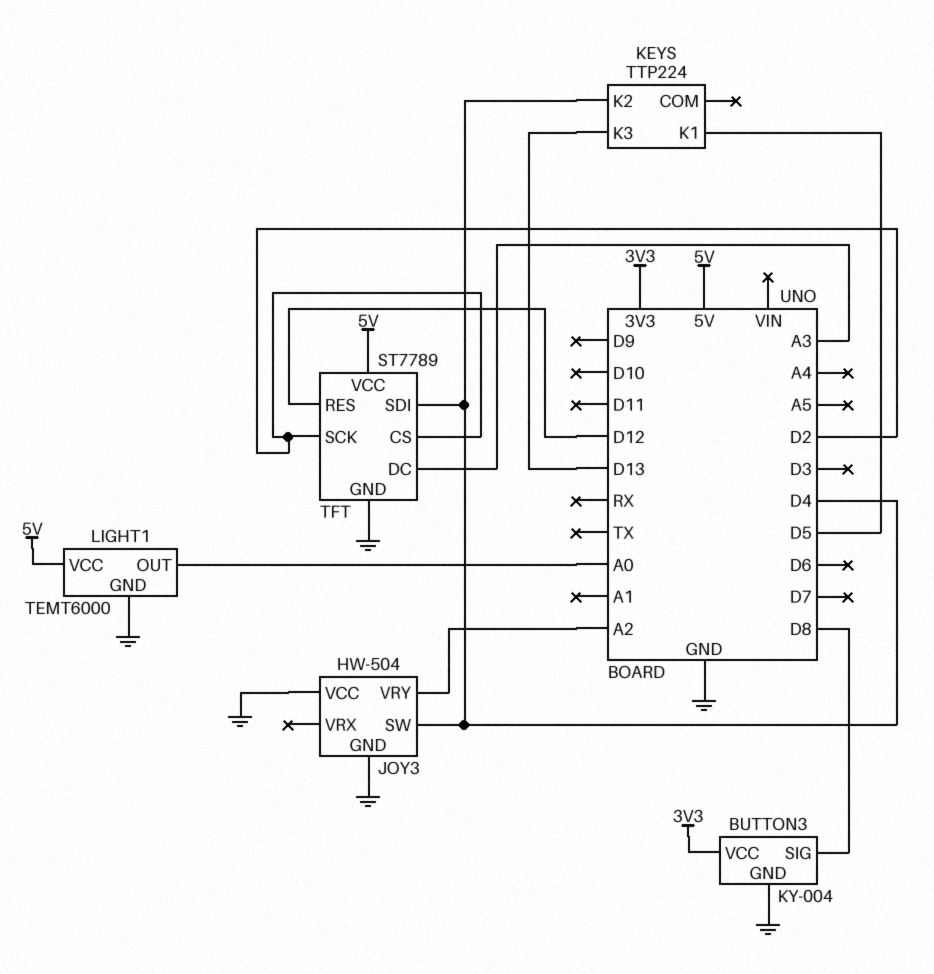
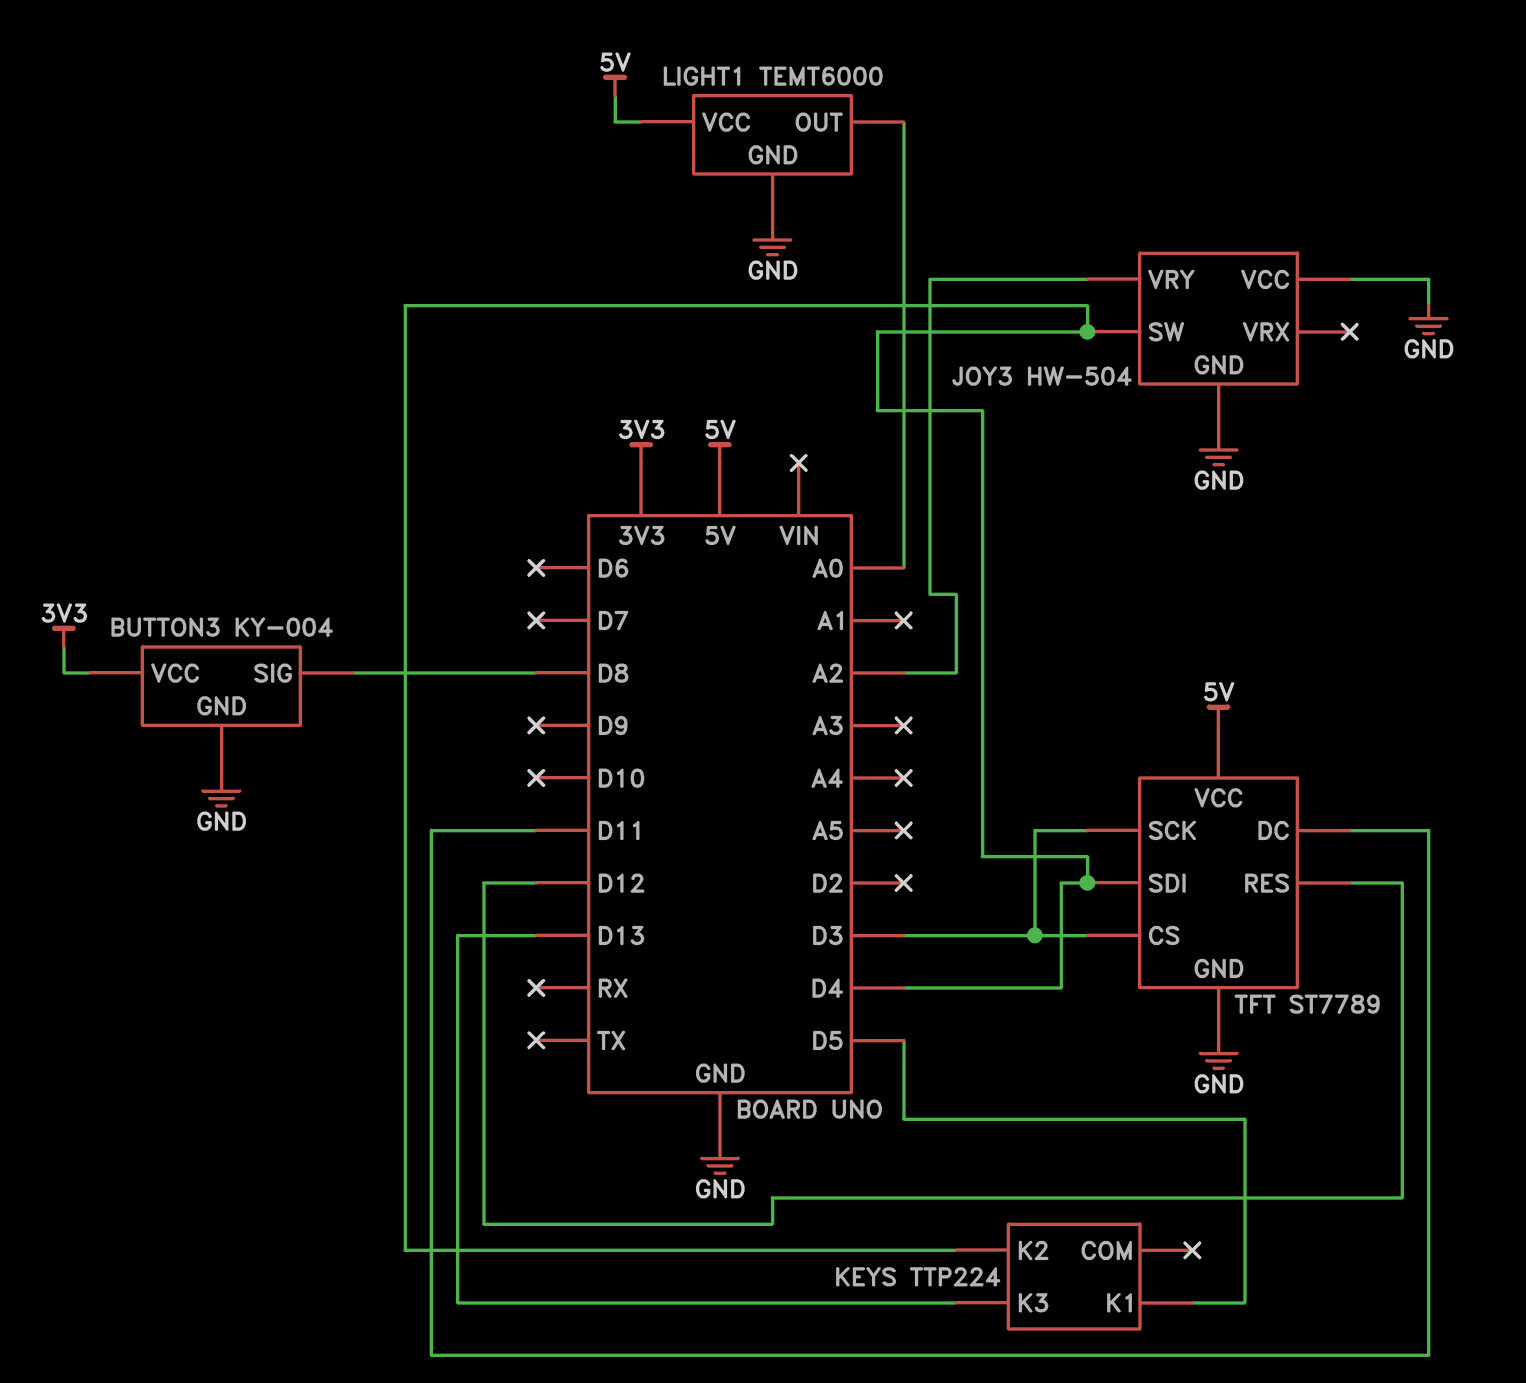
TFT pin CS: D2 -> D3
TFT pin DC: A3 -> D11
TFT pin SCK: D2 -> D3

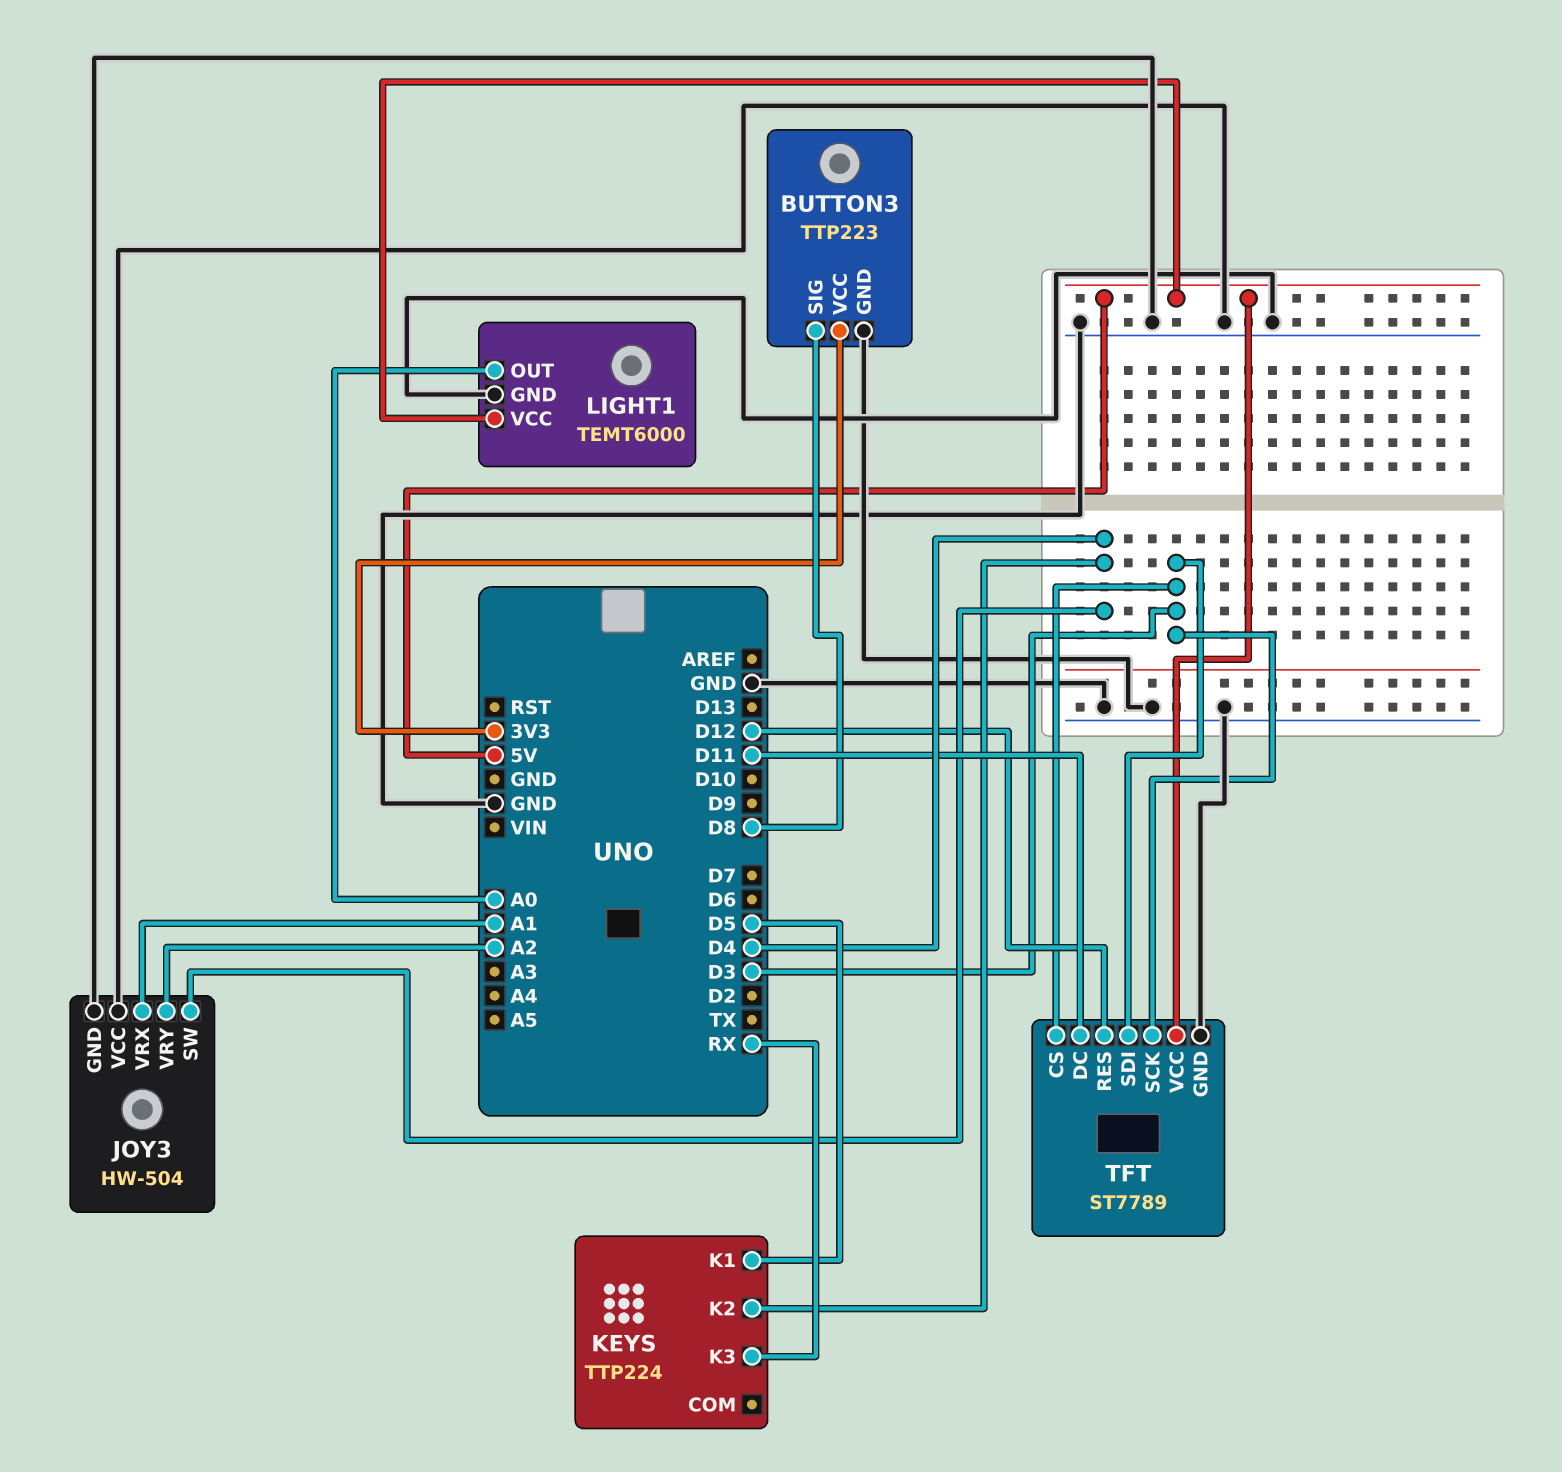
BUTTON3: KY-004 -> TTP223
JOY3 pin VRX: none -> A1
KEYS pin K3: D13 -> RX
TFT pin SDI: D4 -> D3

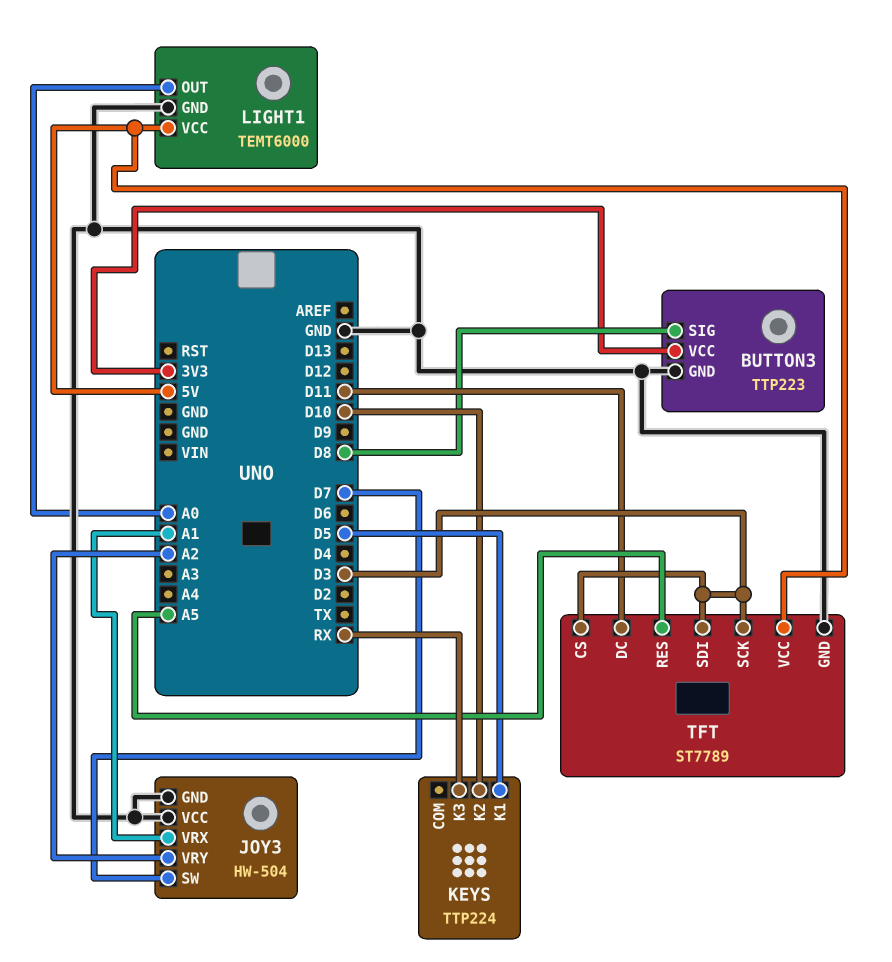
JOY3 pin SW: D4 -> D7
KEYS pin K2: D4 -> D10
TFT pin RES: D12 -> A5

